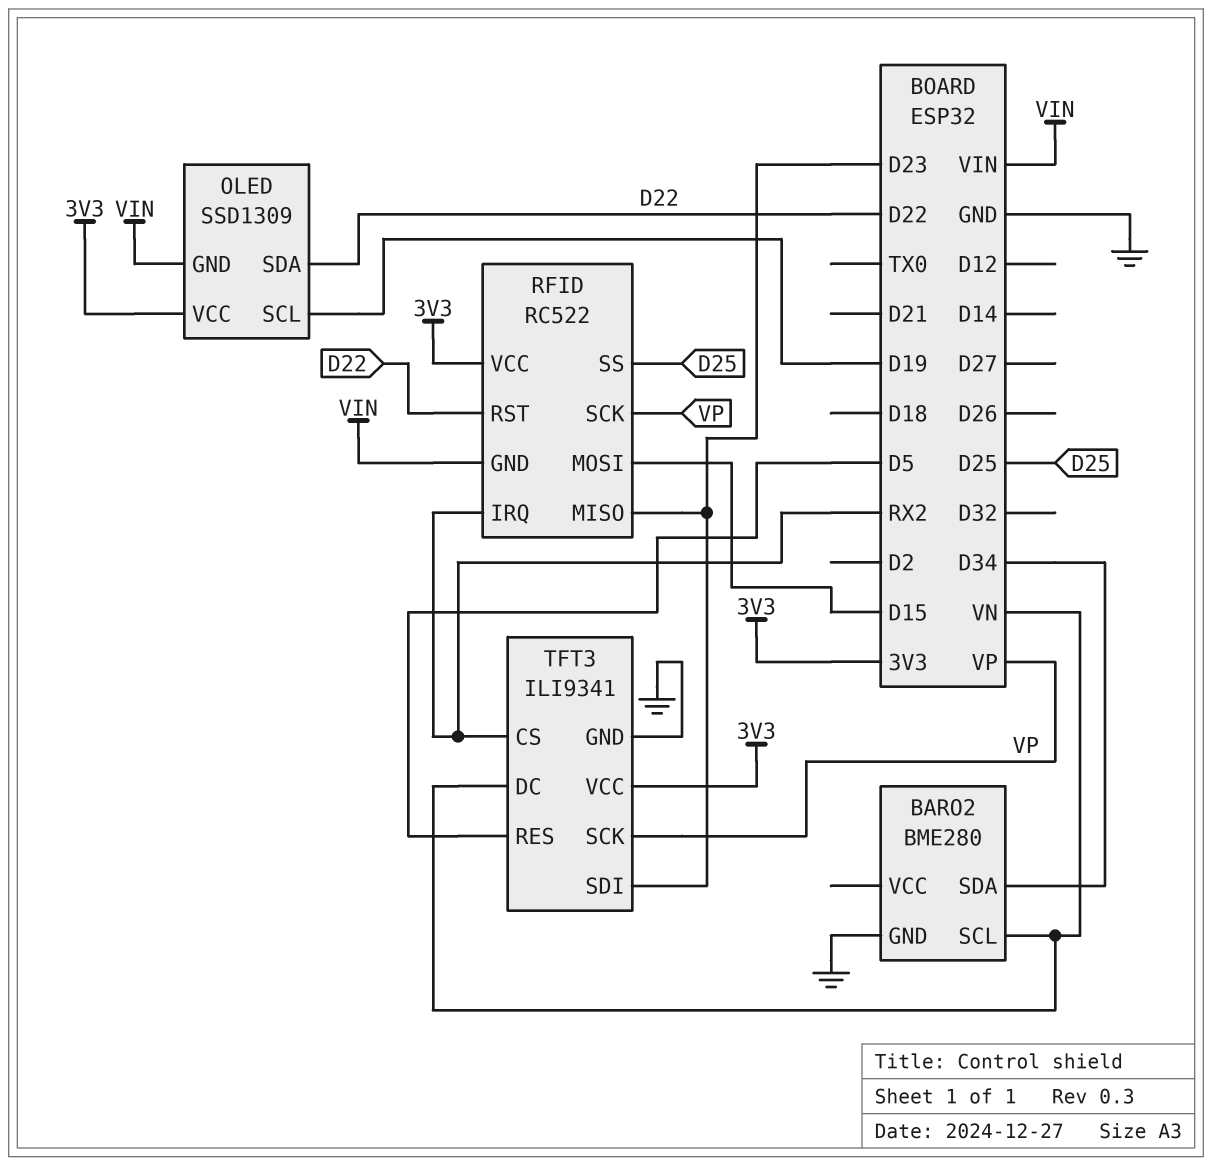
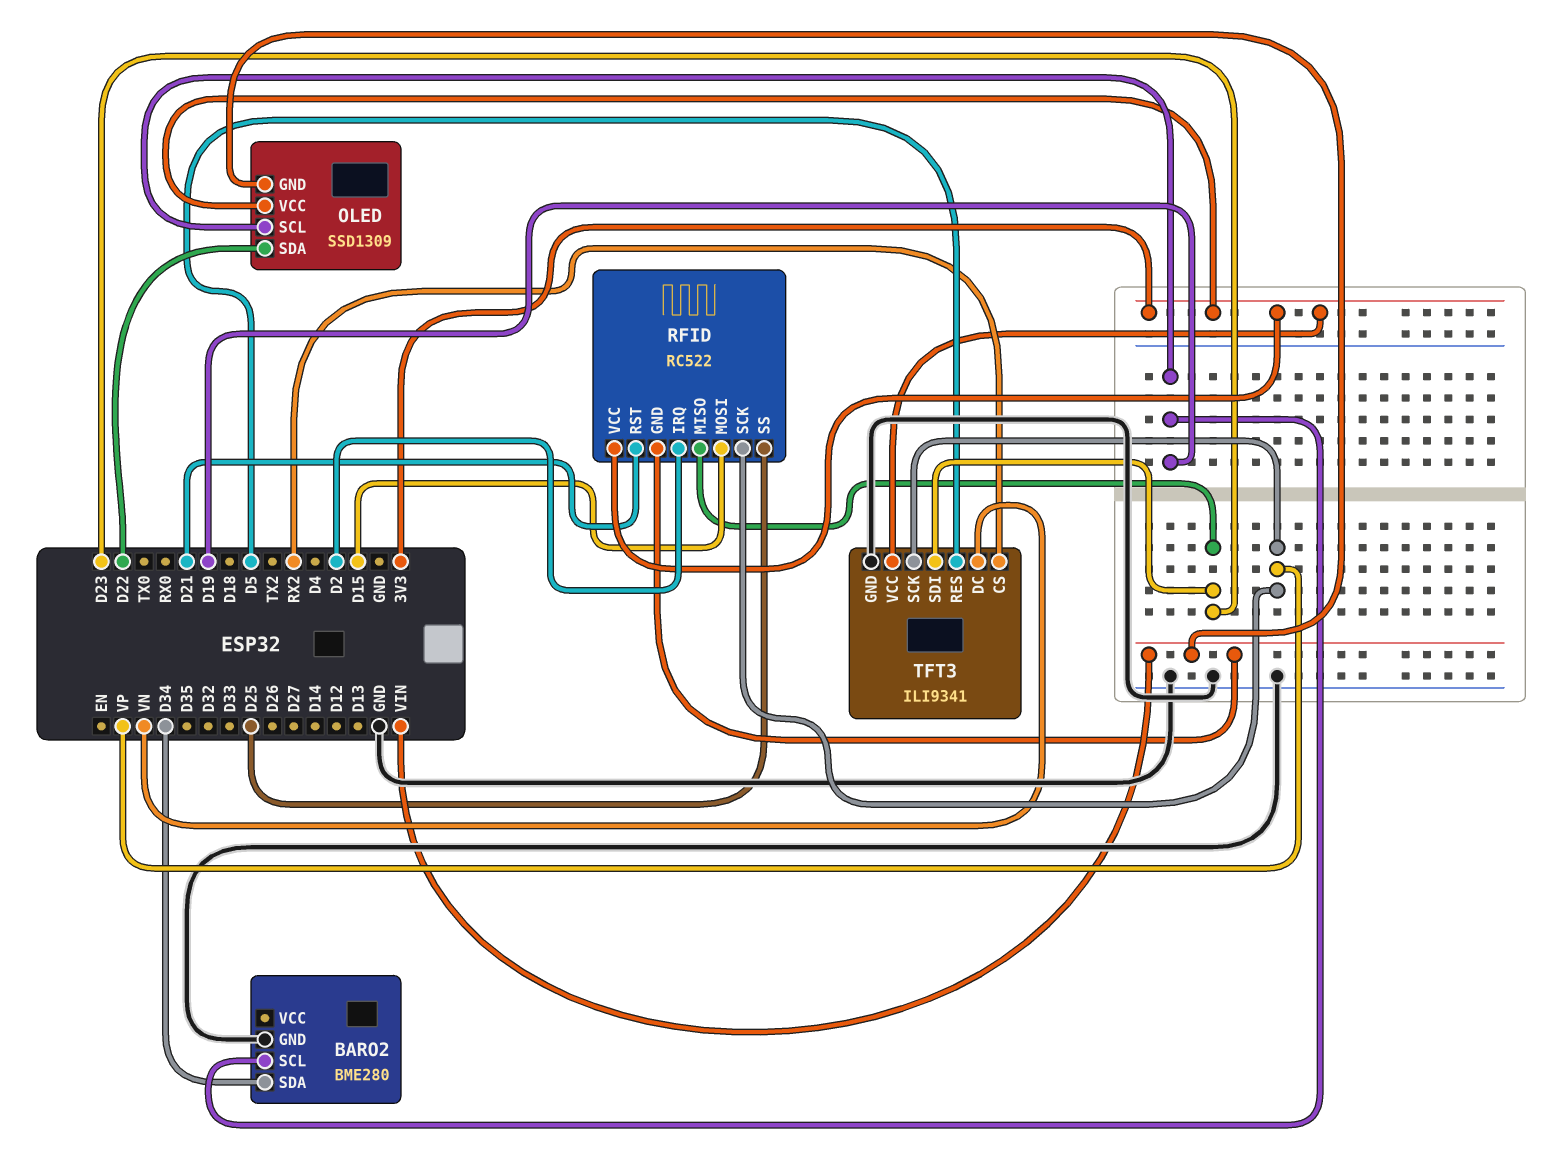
BARO2 pin SCL: VN -> D19
RFID pin IRQ: RX2 -> D2
RFID pin RST: D22 -> D21

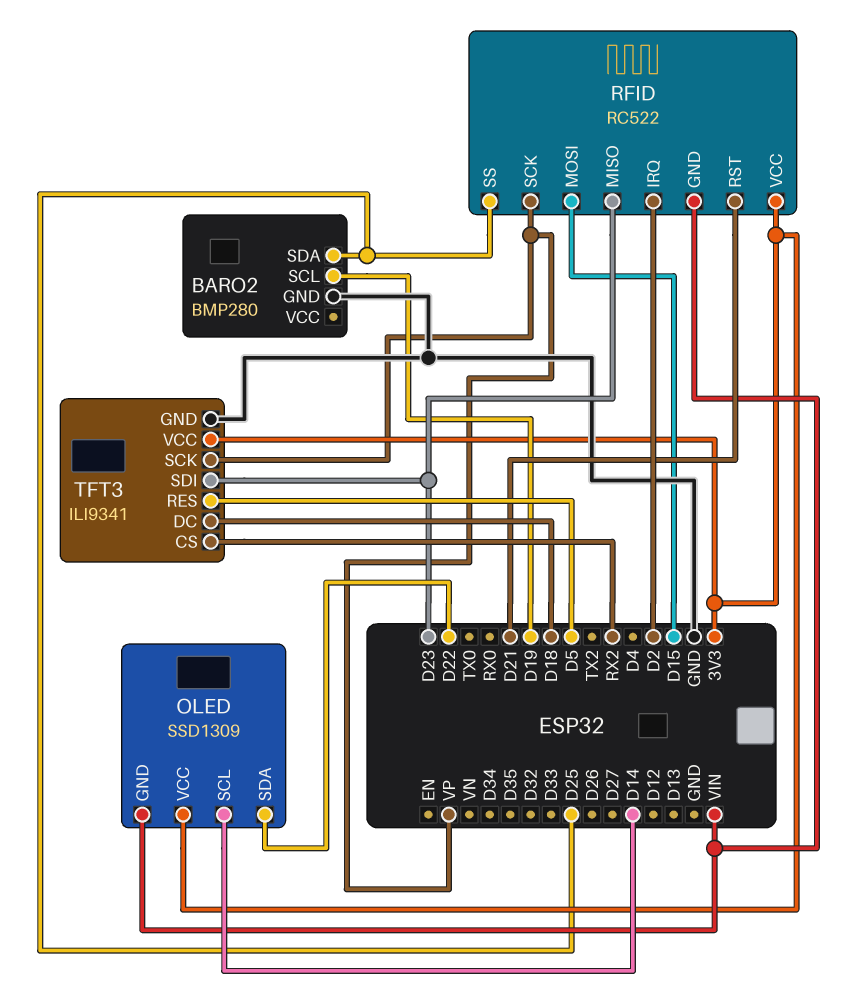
BARO2: BME280 -> BMP280
BARO2 pin SDA: D34 -> D25
OLED pin SCL: D19 -> D14
TFT3 pin DC: VN -> D18

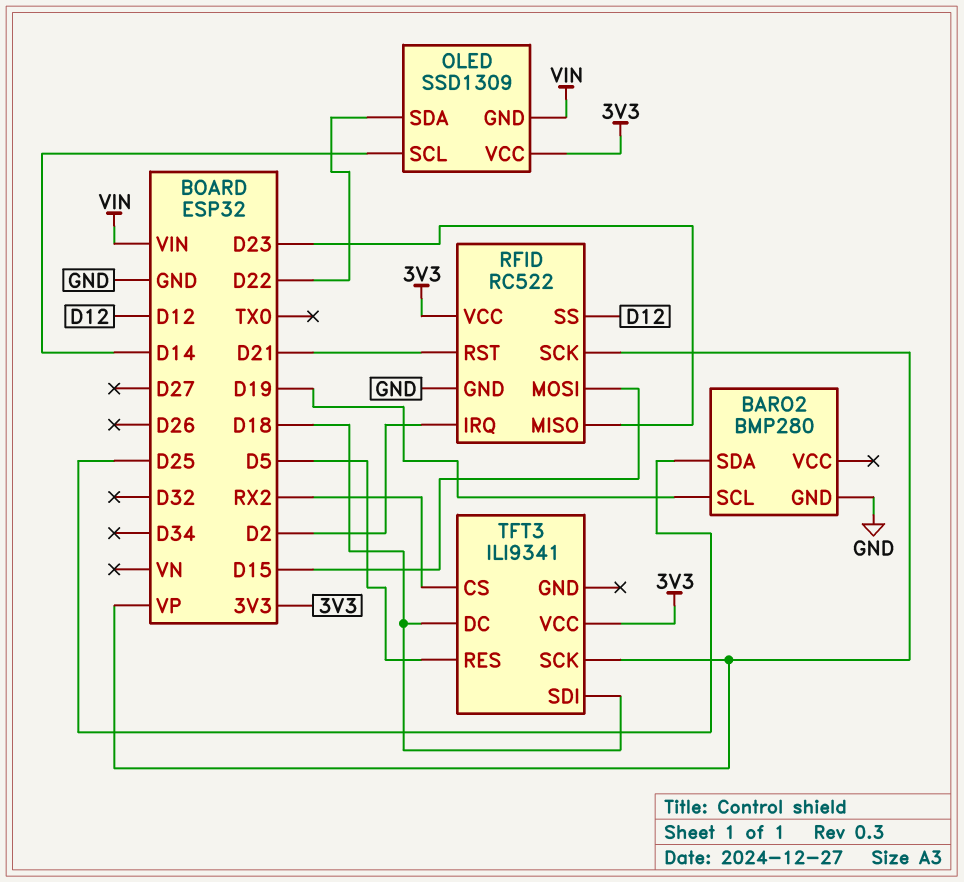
RFID pin GND: VIN -> GND
RFID pin SS: D25 -> D12
TFT3 pin GND: GND -> none
TFT3 pin SDI: D23 -> D18

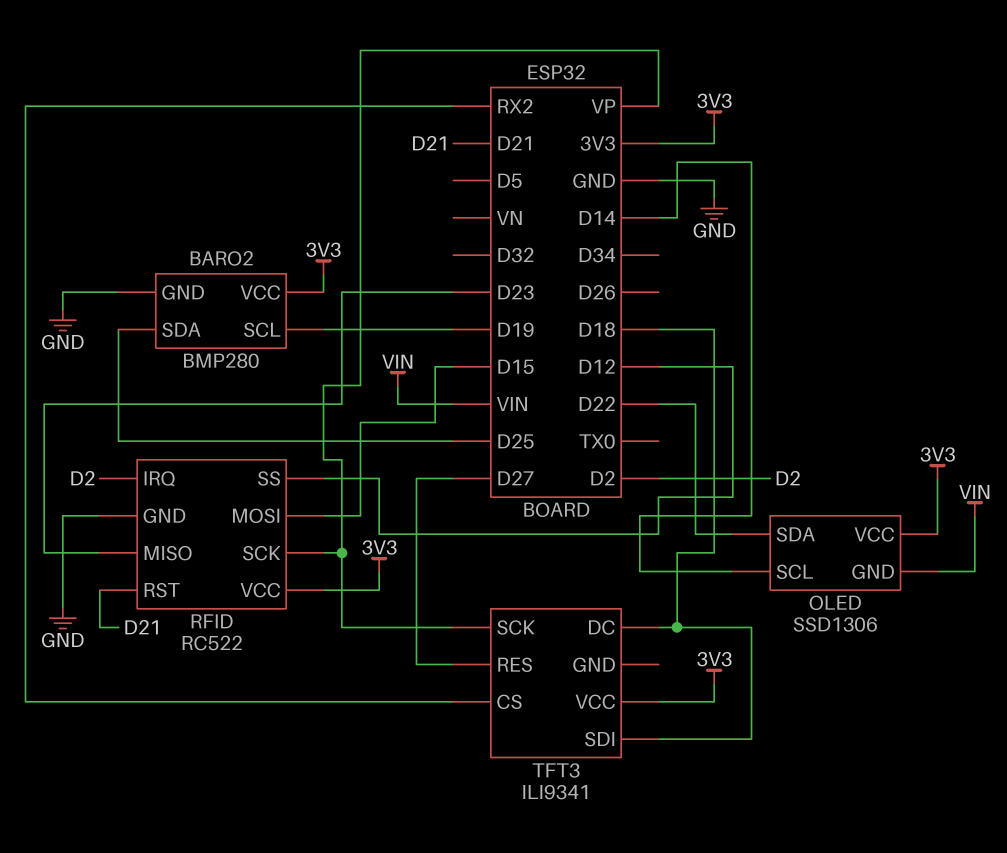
BARO2 pin VCC: none -> 3V3
OLED: SSD1309 -> SSD1306
TFT3 pin RES: D5 -> D27

